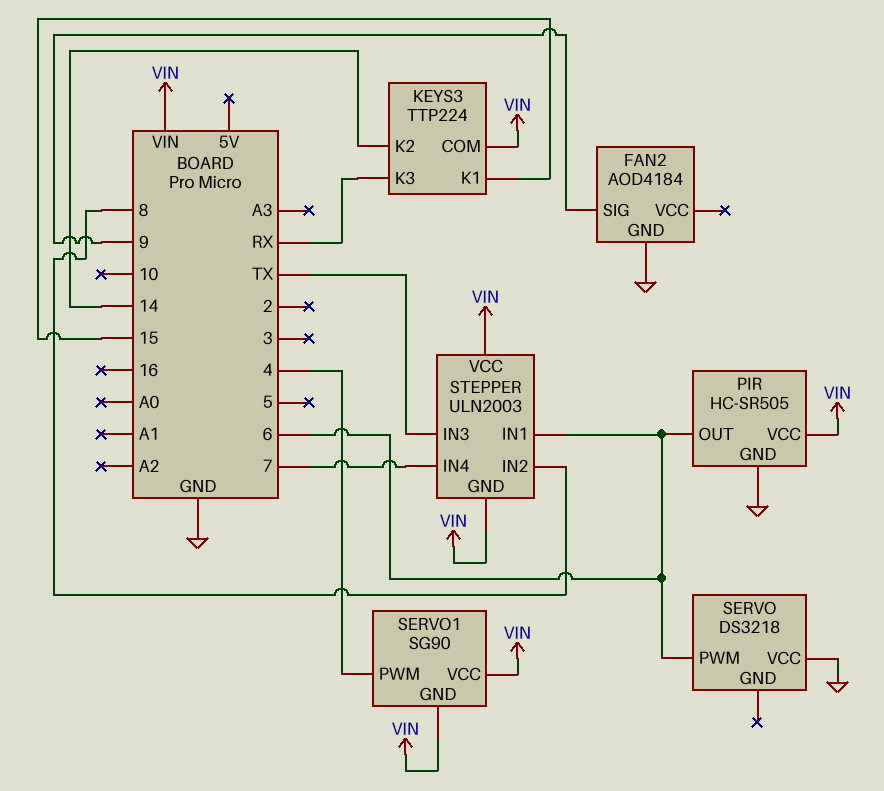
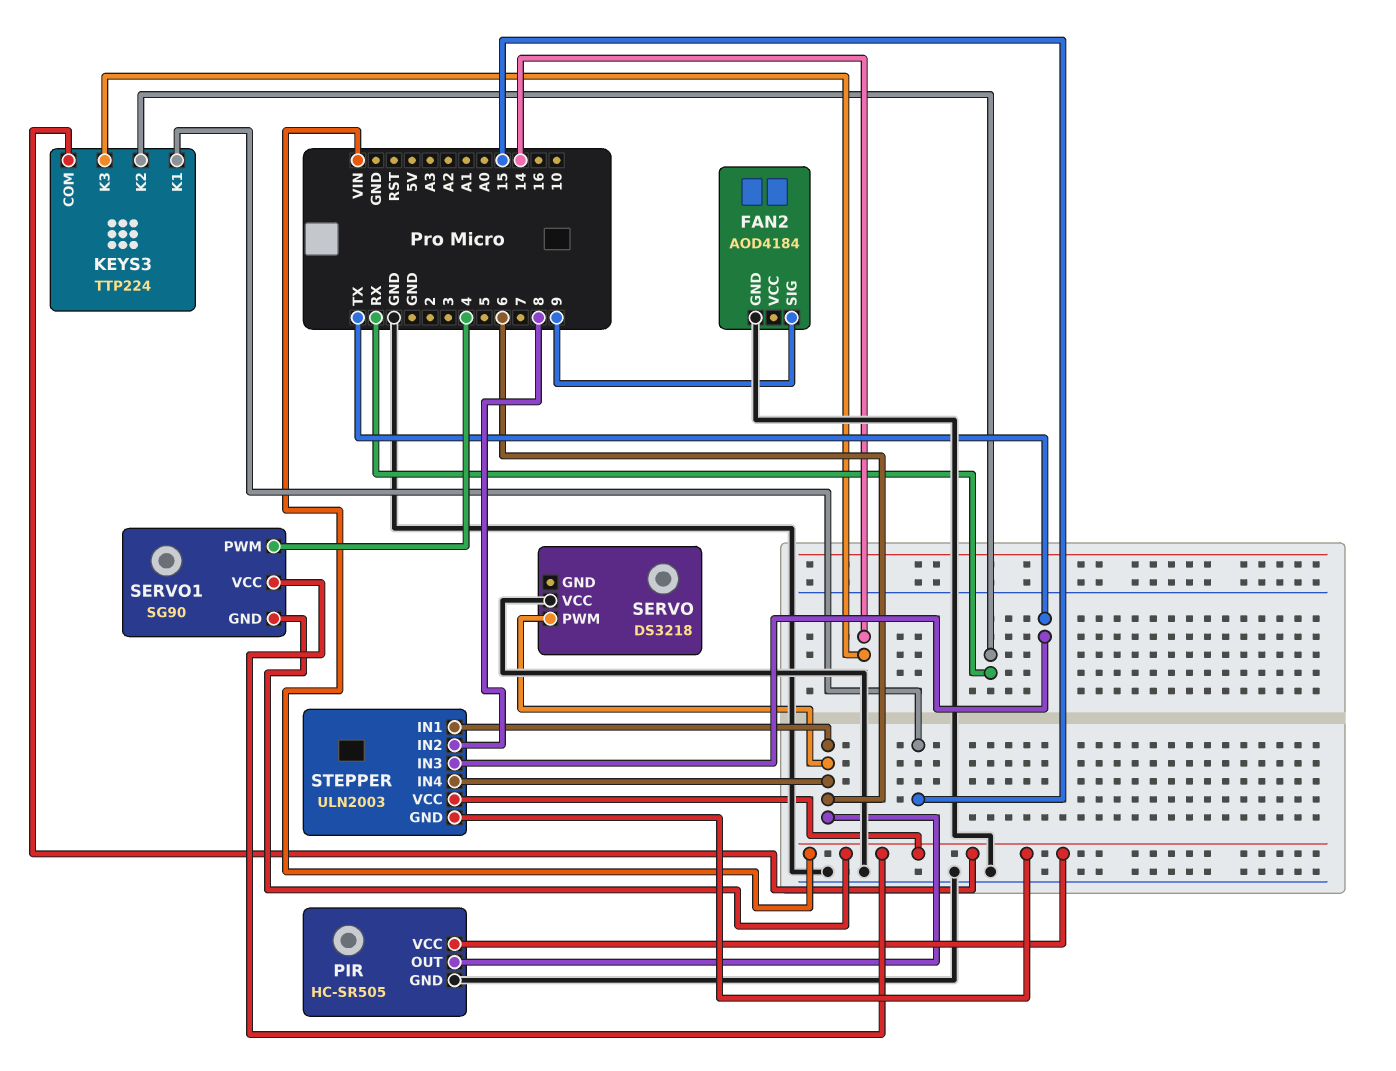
KEYS3 pin K2: 14 -> RX
KEYS3 pin K3: RX -> 14
STEPPER pin IN4: 7 -> 6

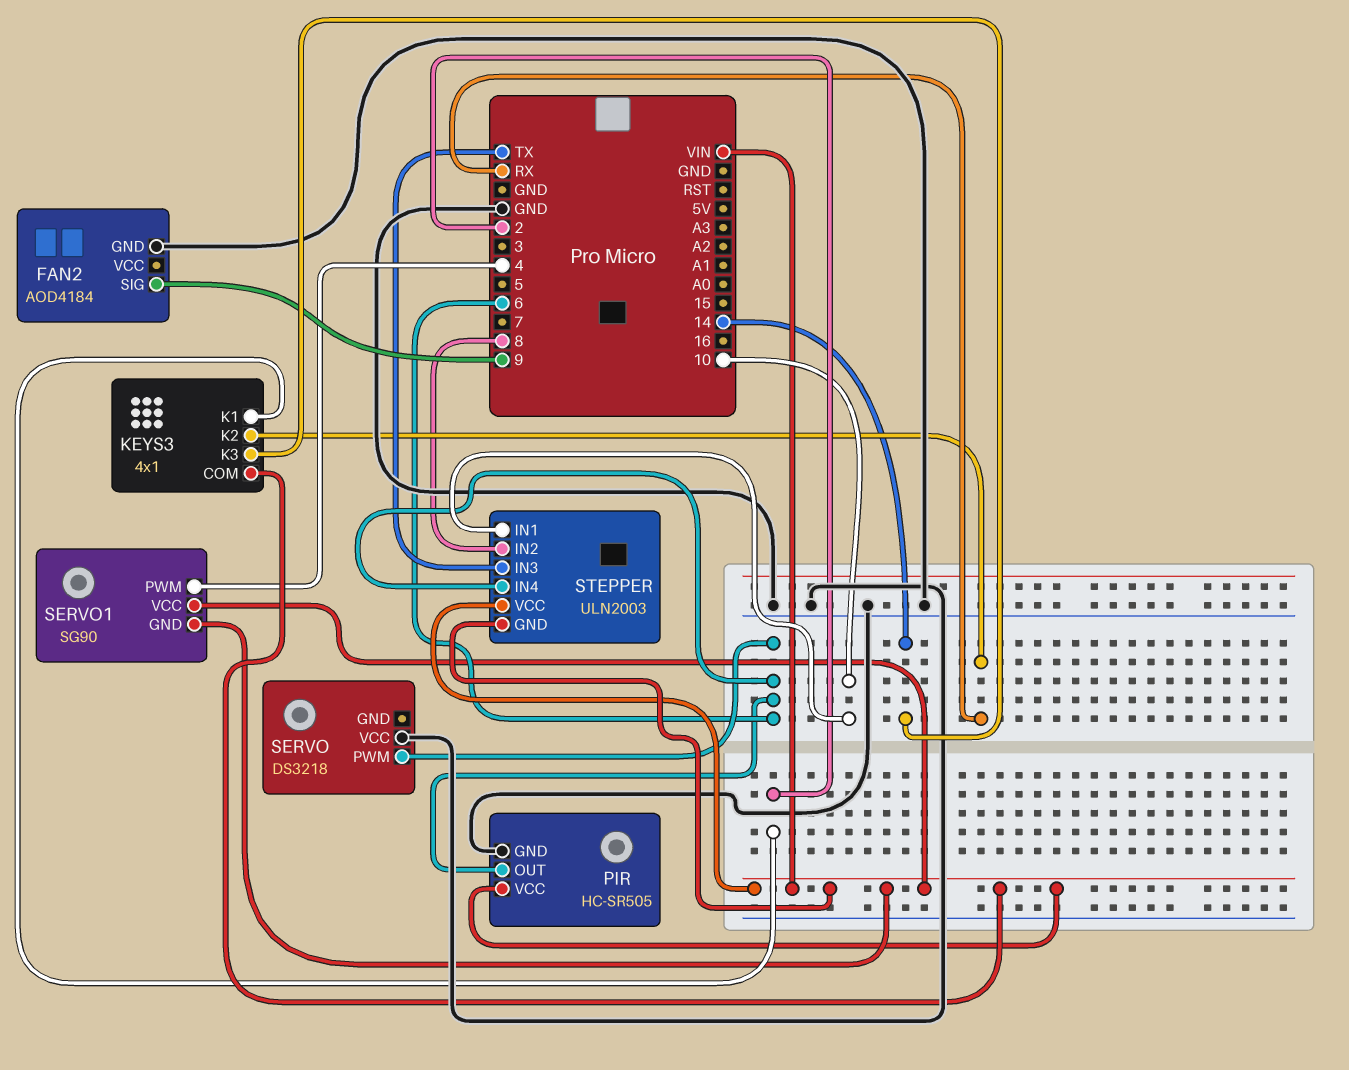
KEYS3: TTP224 -> 4x1
KEYS3 pin K1: 15 -> 2
STEPPER pin IN1: 6 -> 10

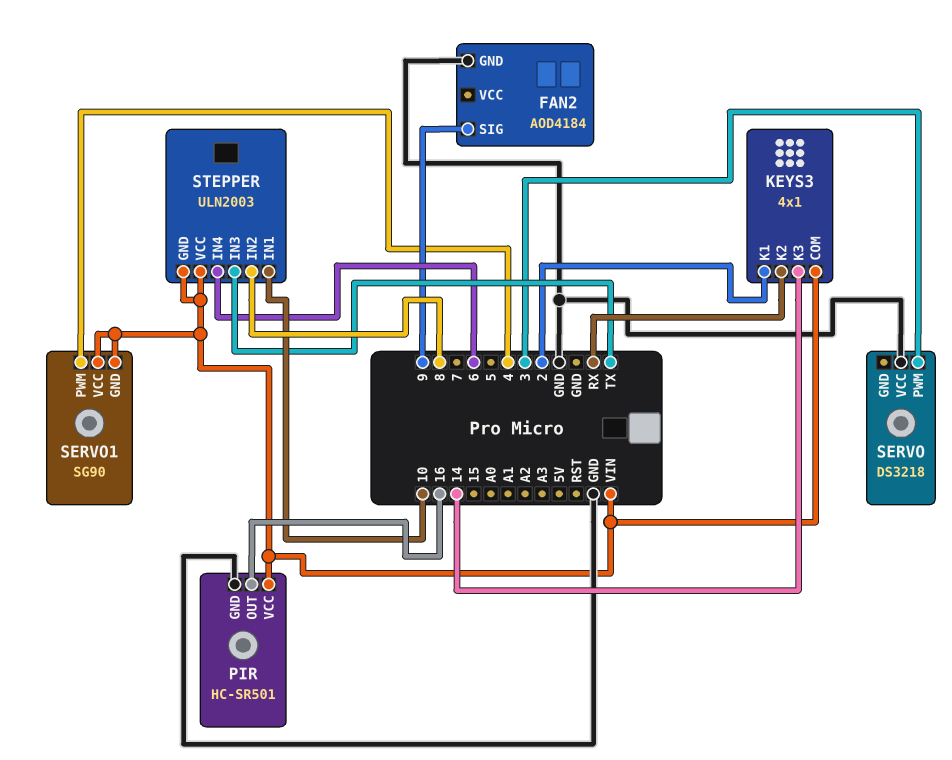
PIR: HC-SR505 -> HC-SR501
PIR pin OUT: 6 -> 16
SERVO pin PWM: 6 -> 3

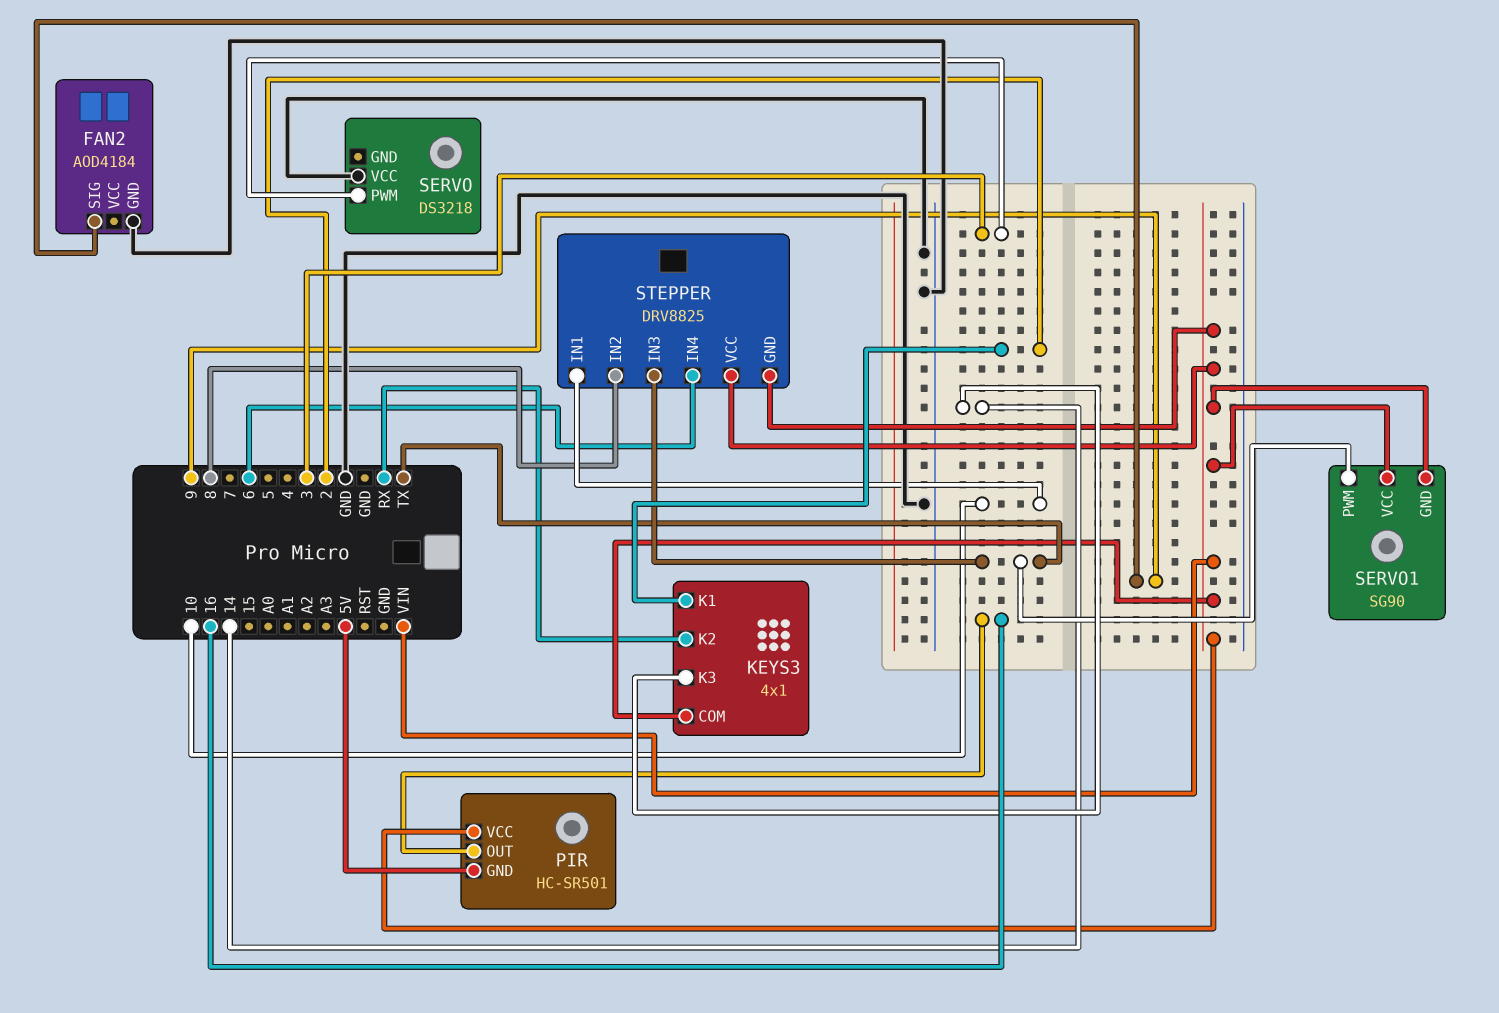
PIR pin GND: GND -> 5V
SERVO1 pin PWM: 4 -> TX
STEPPER: ULN2003 -> DRV8825

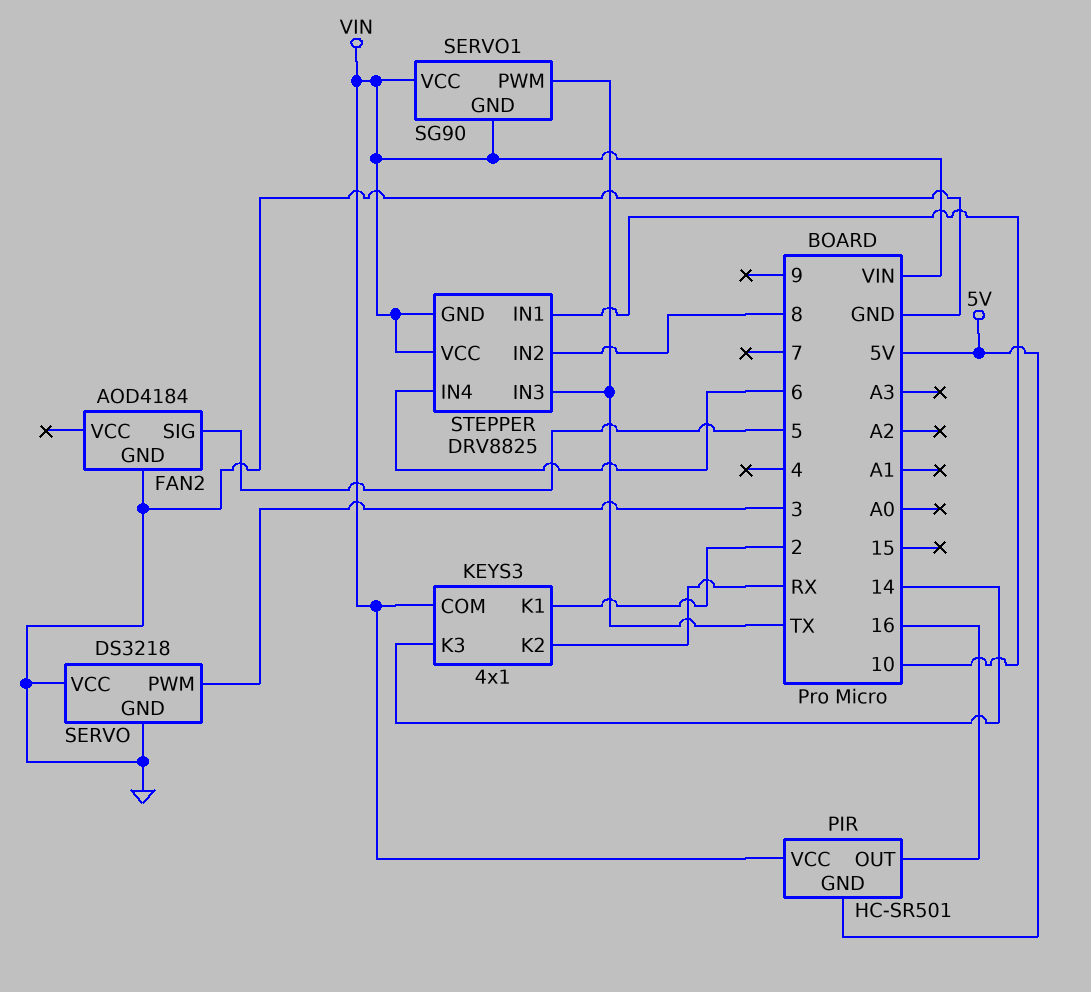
FAN2 pin SIG: 9 -> 5
SERVO pin GND: none -> GND

